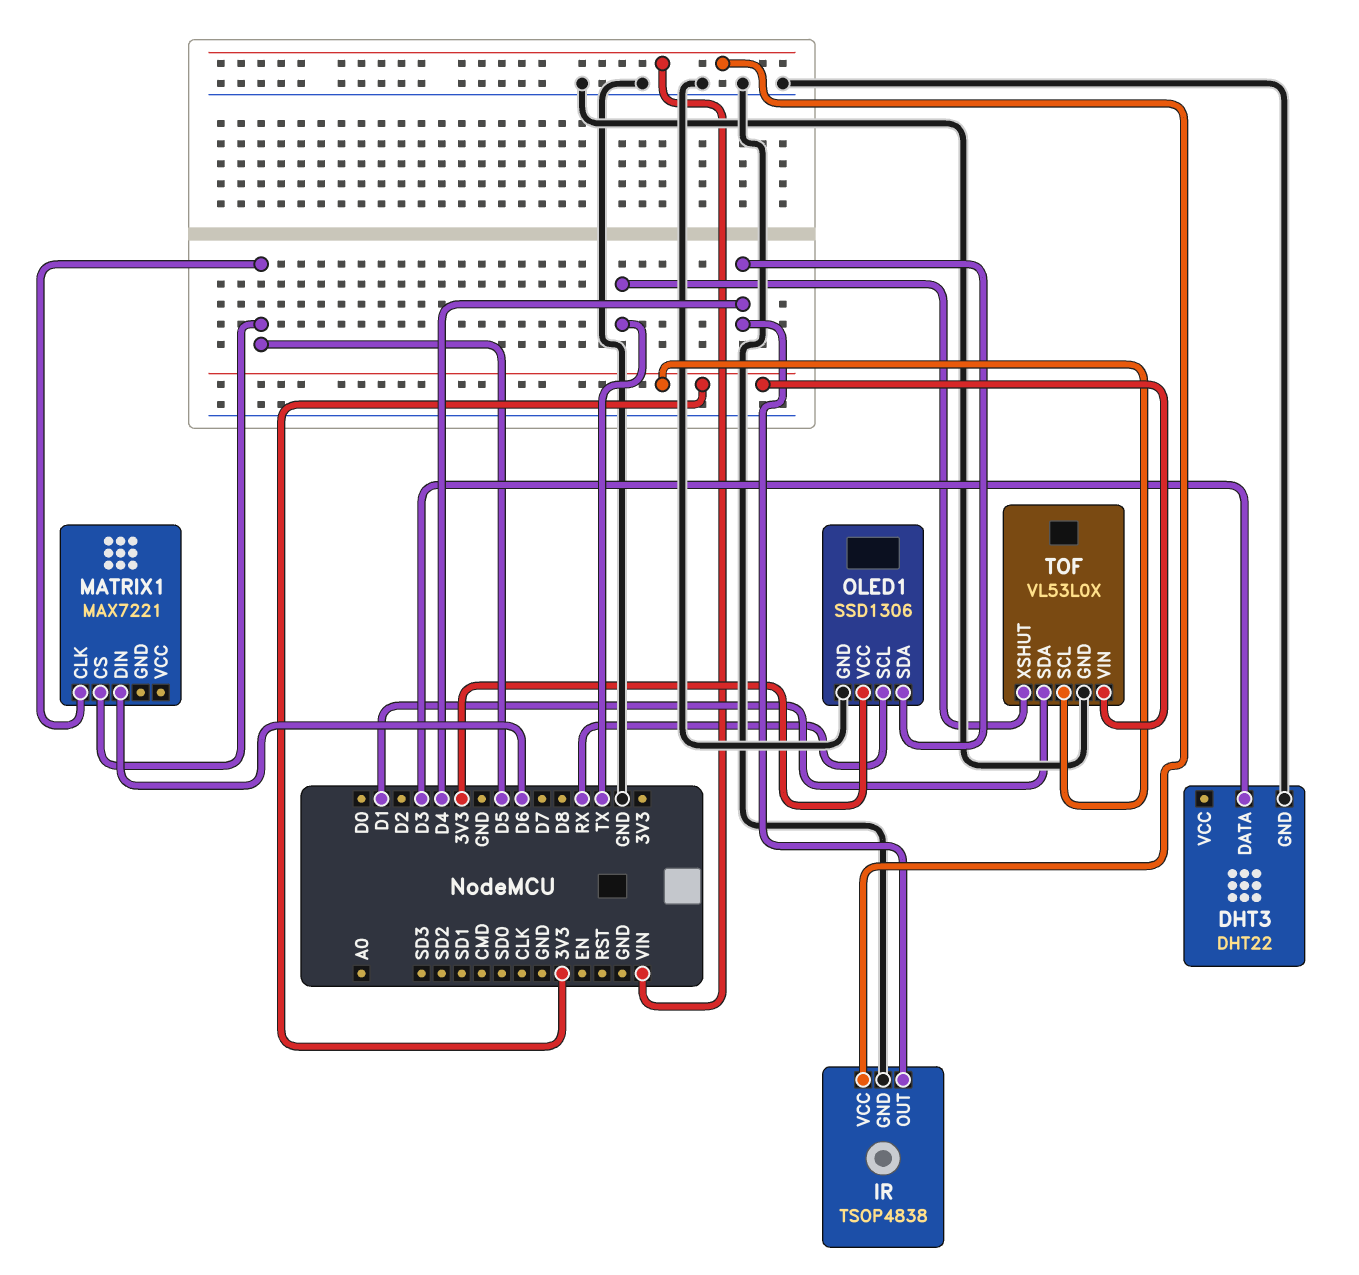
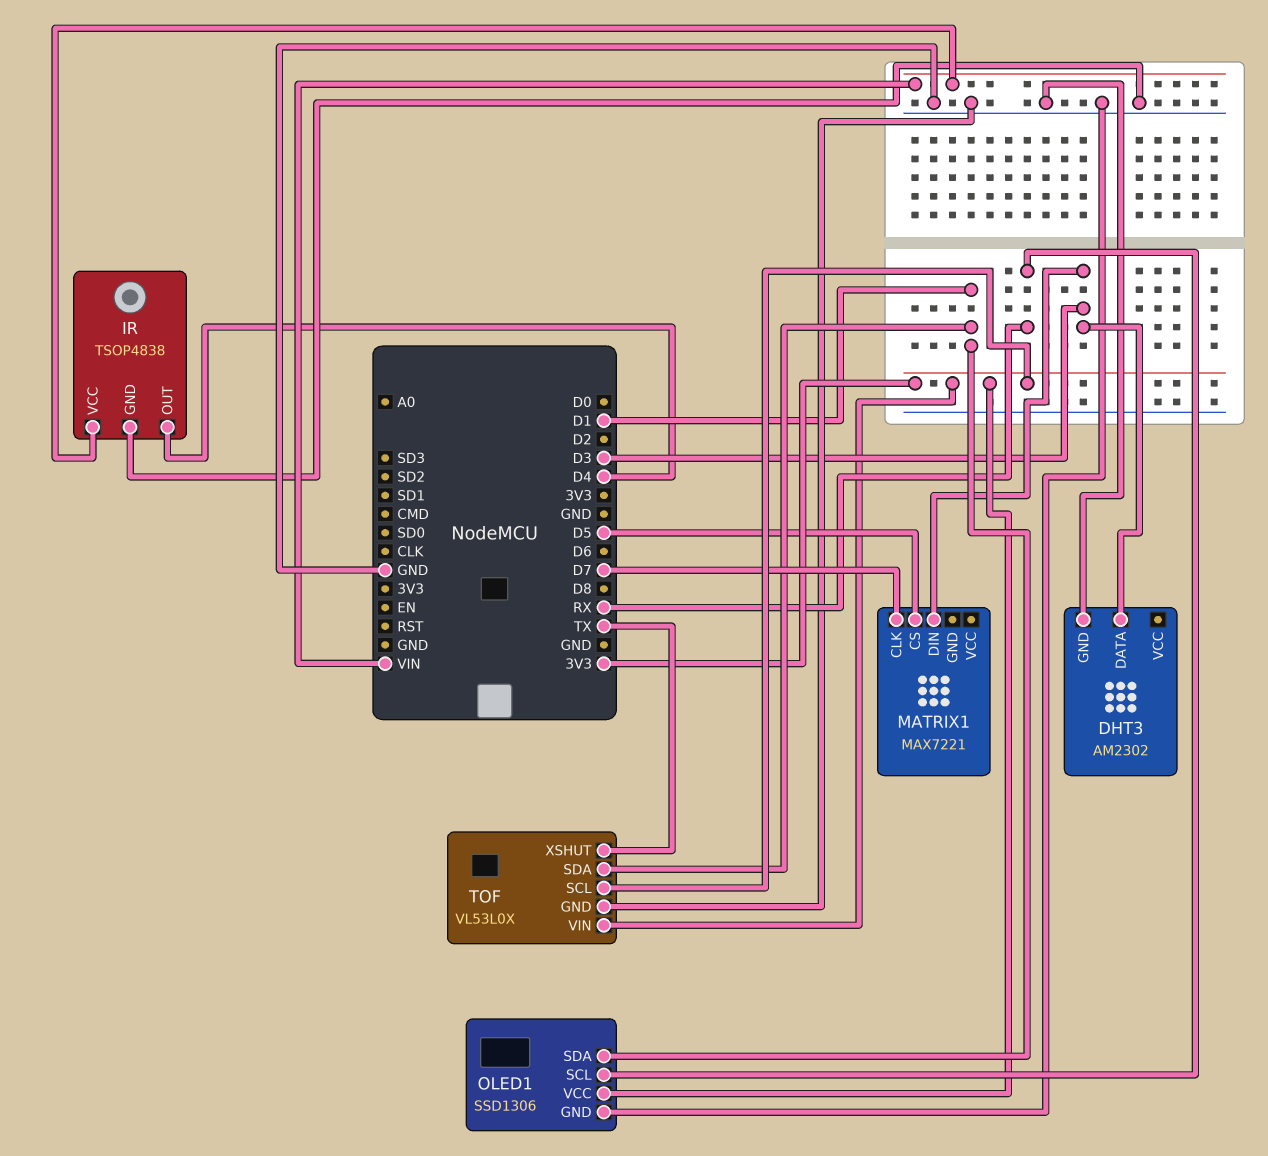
DHT3: DHT22 -> AM2302
MATRIX1 pin CLK: D5 -> D7
MATRIX1 pin DIN: D6 -> D3
OLED1 pin SDA: D4 -> D1

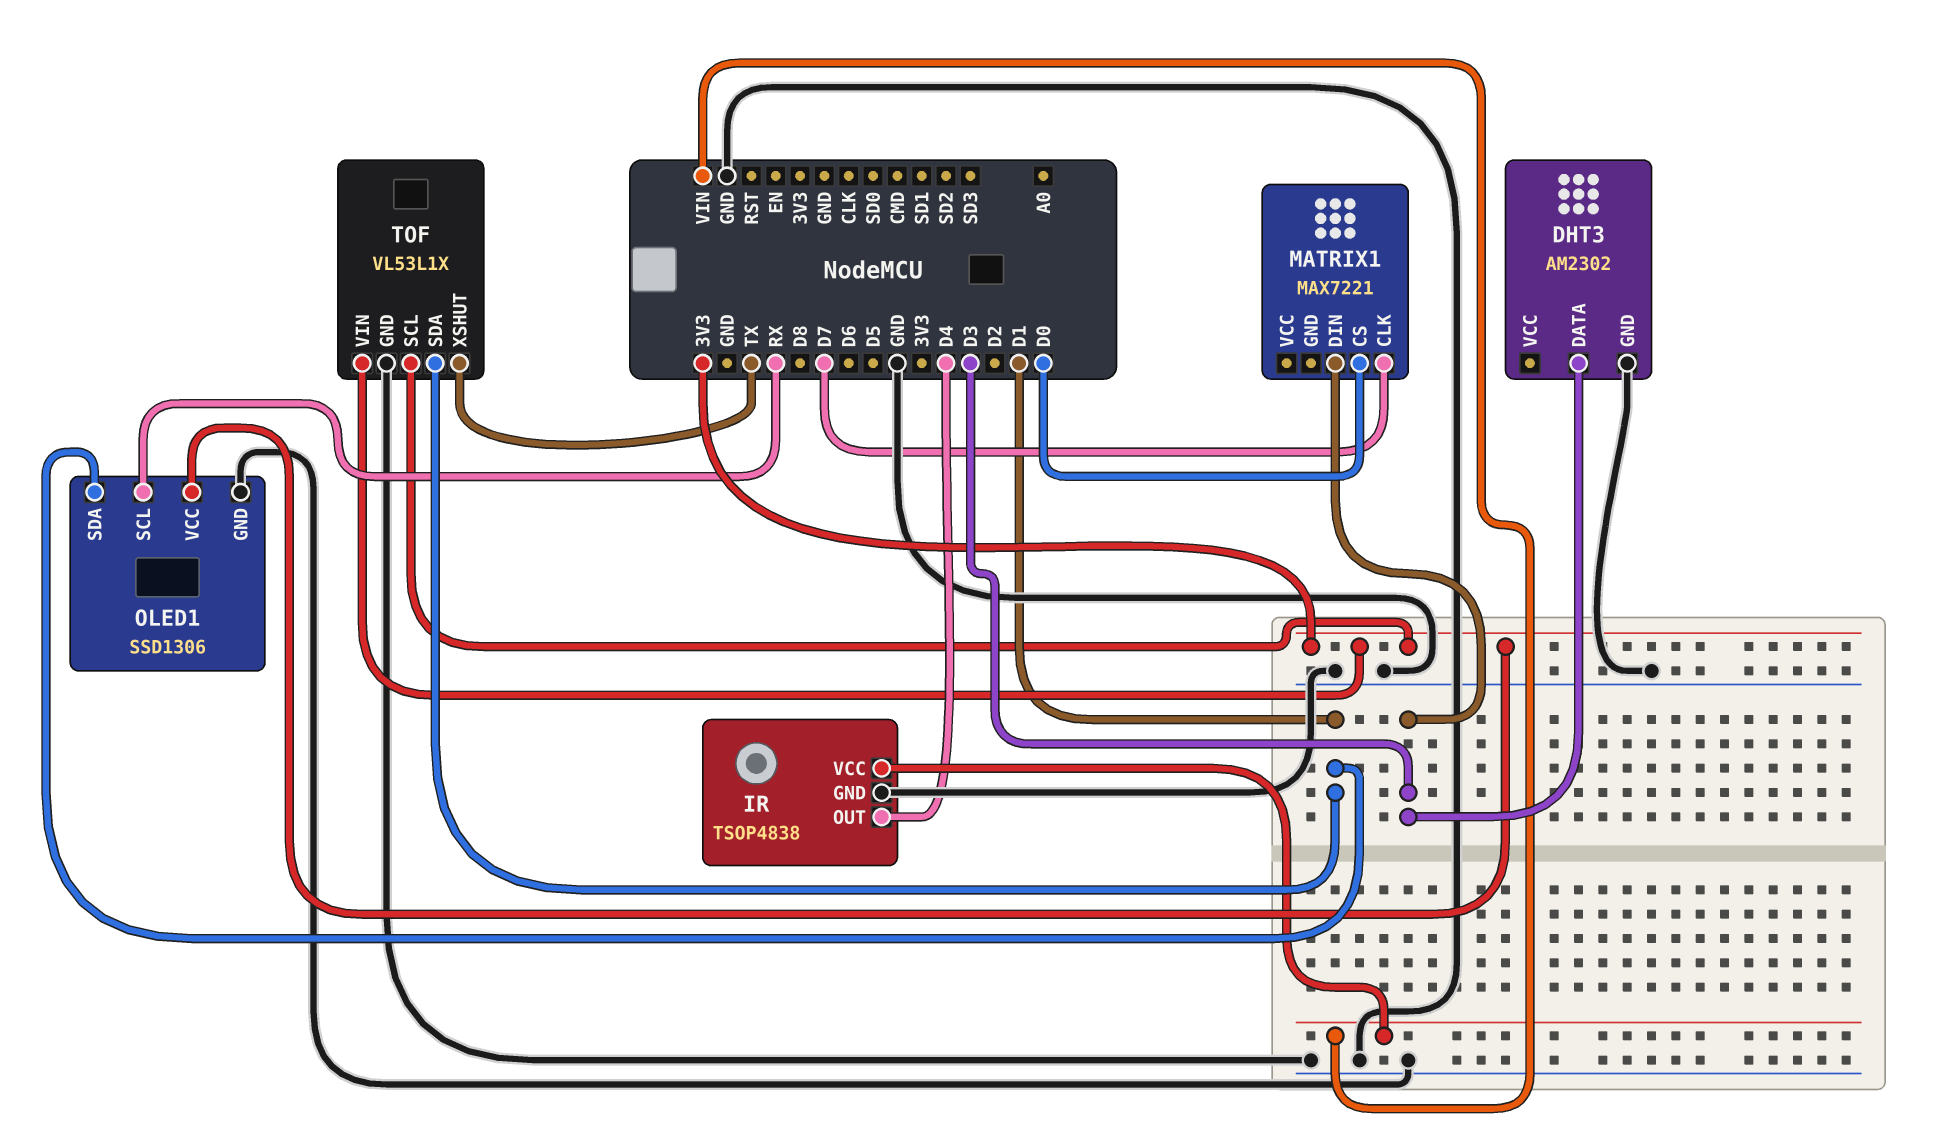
MATRIX1 pin CS: D5 -> D0
TOF: VL53L0X -> VL53L1X

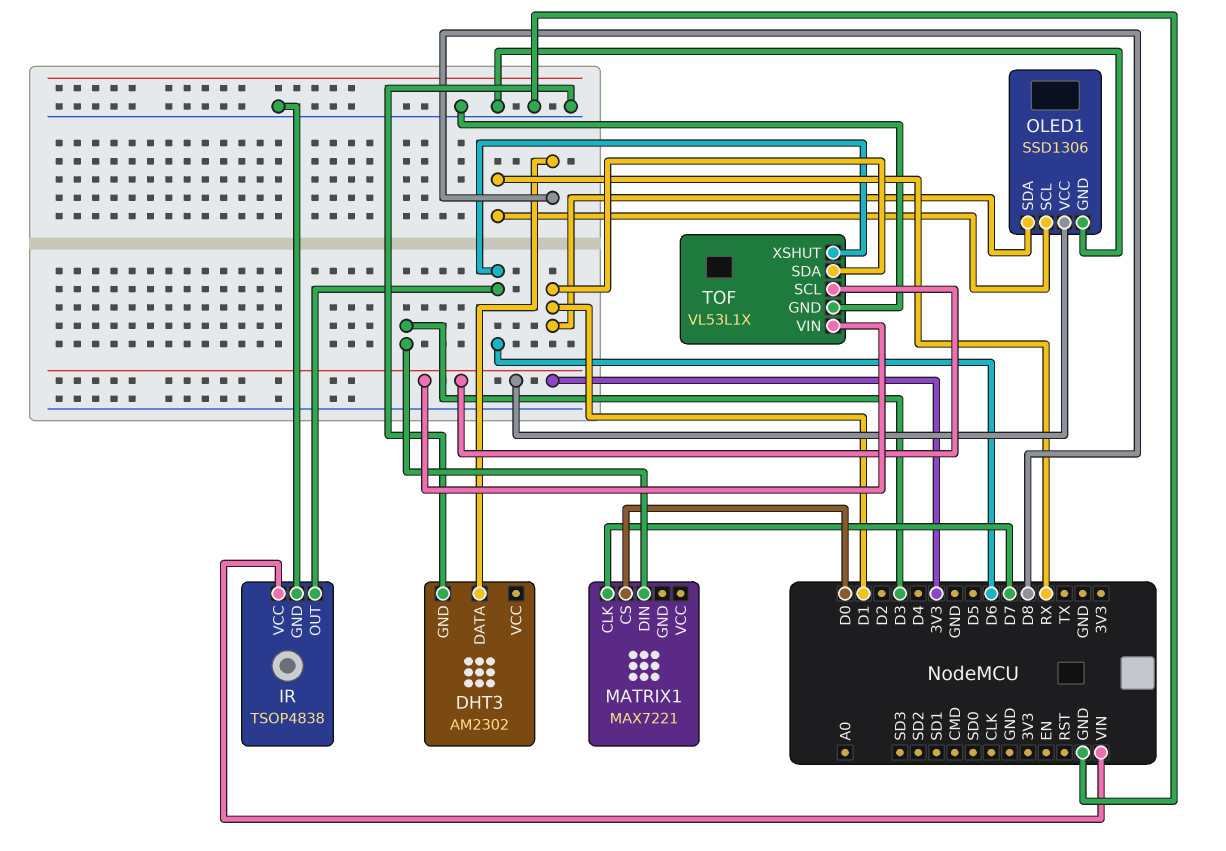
DHT3 pin DATA: D3 -> D8
IR pin OUT: D4 -> D6
TOF pin XSHUT: TX -> D6

